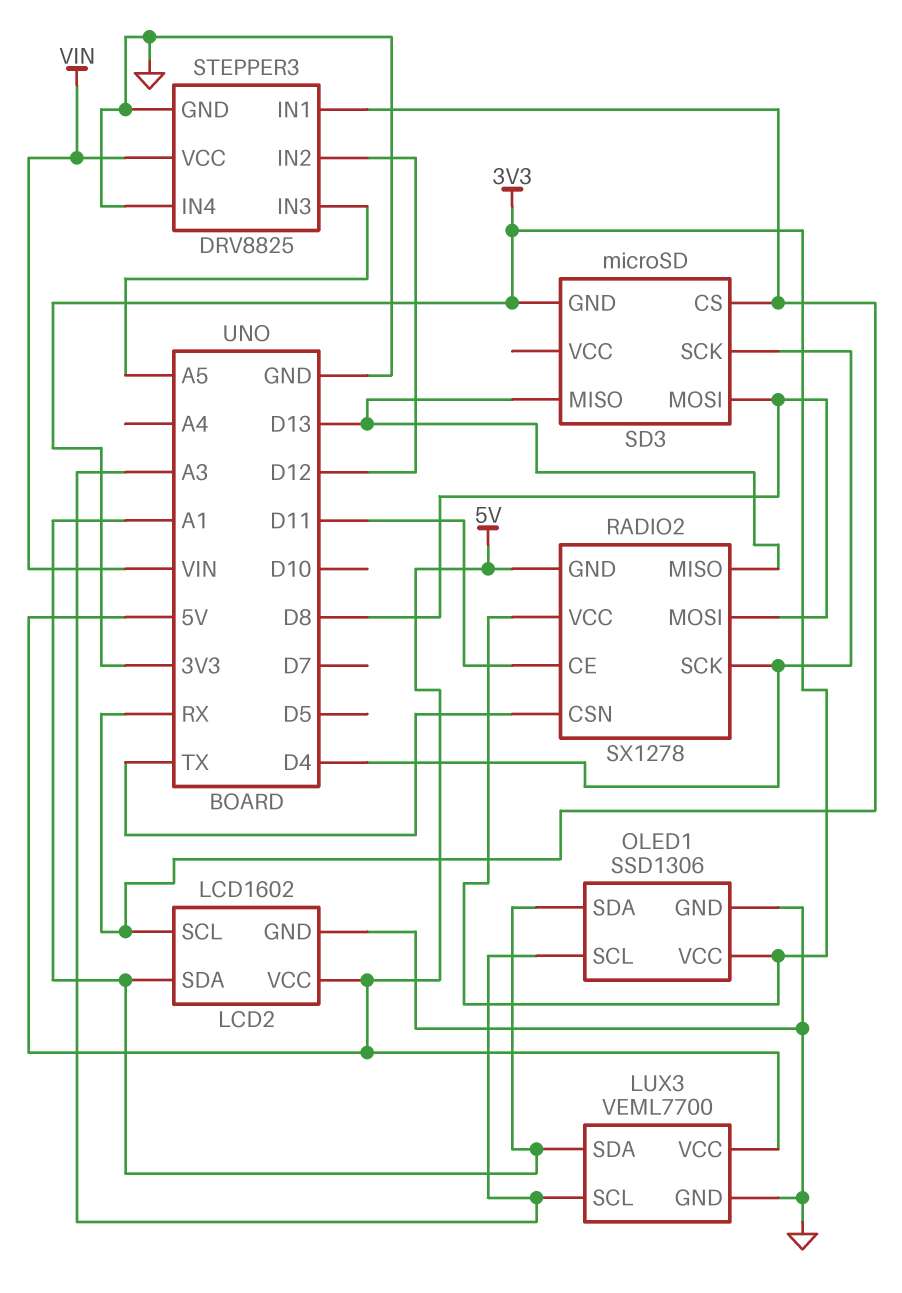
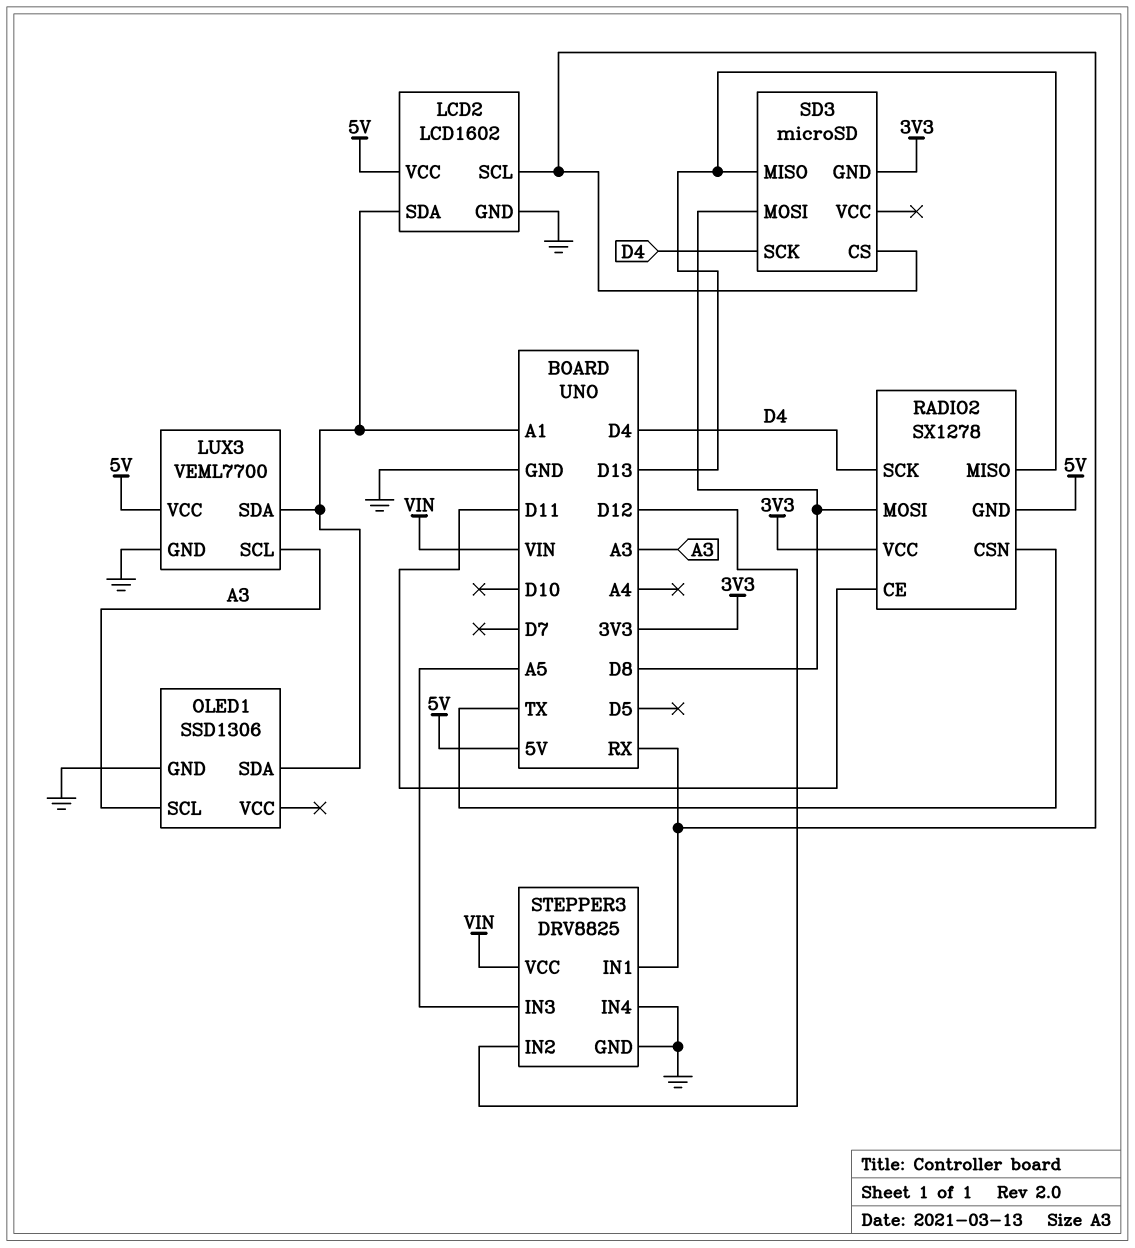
OLED1 pin VCC: 3V3 -> none

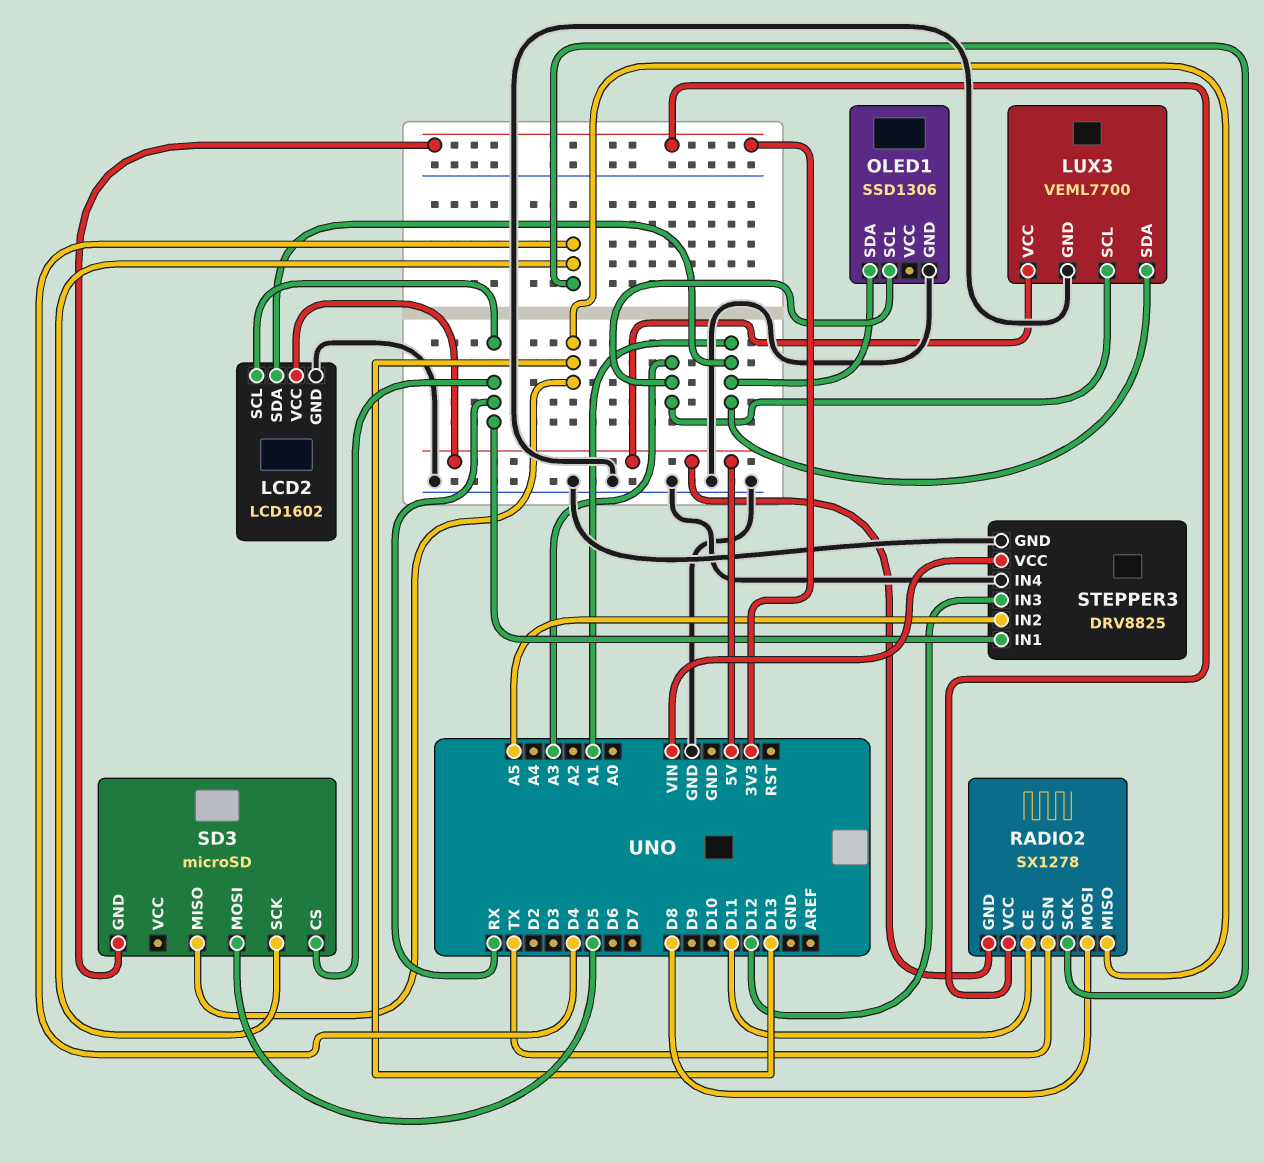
SD3 pin MOSI: D8 -> D5
STEPPER3 pin IN2: D12 -> A5
STEPPER3 pin IN3: A5 -> D12

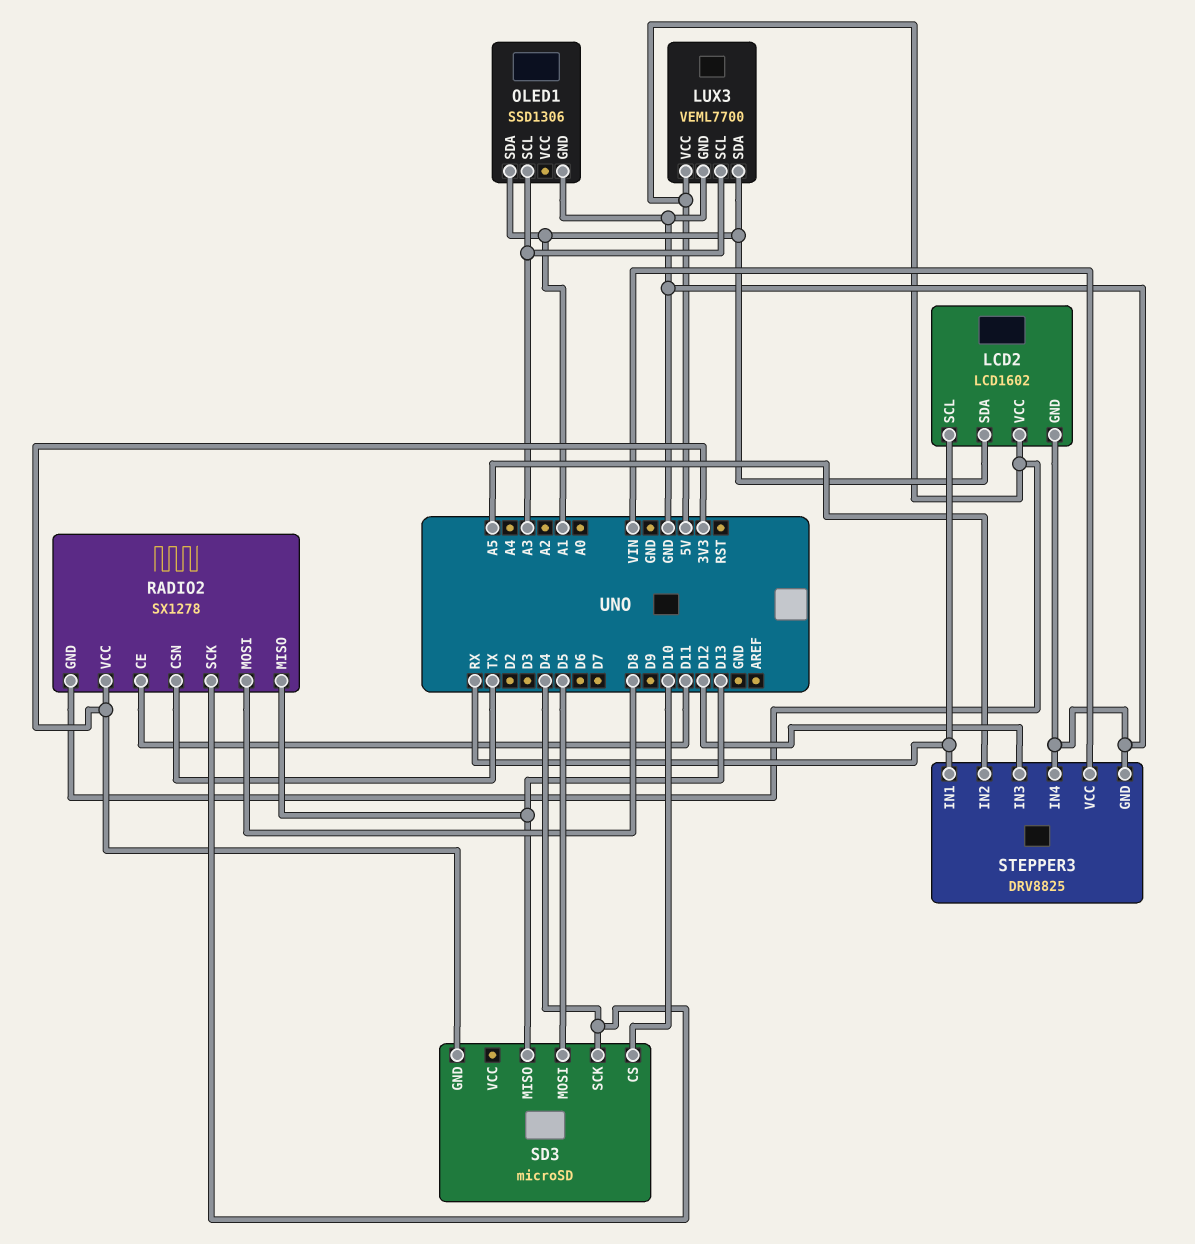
SD3 pin CS: RX -> D10

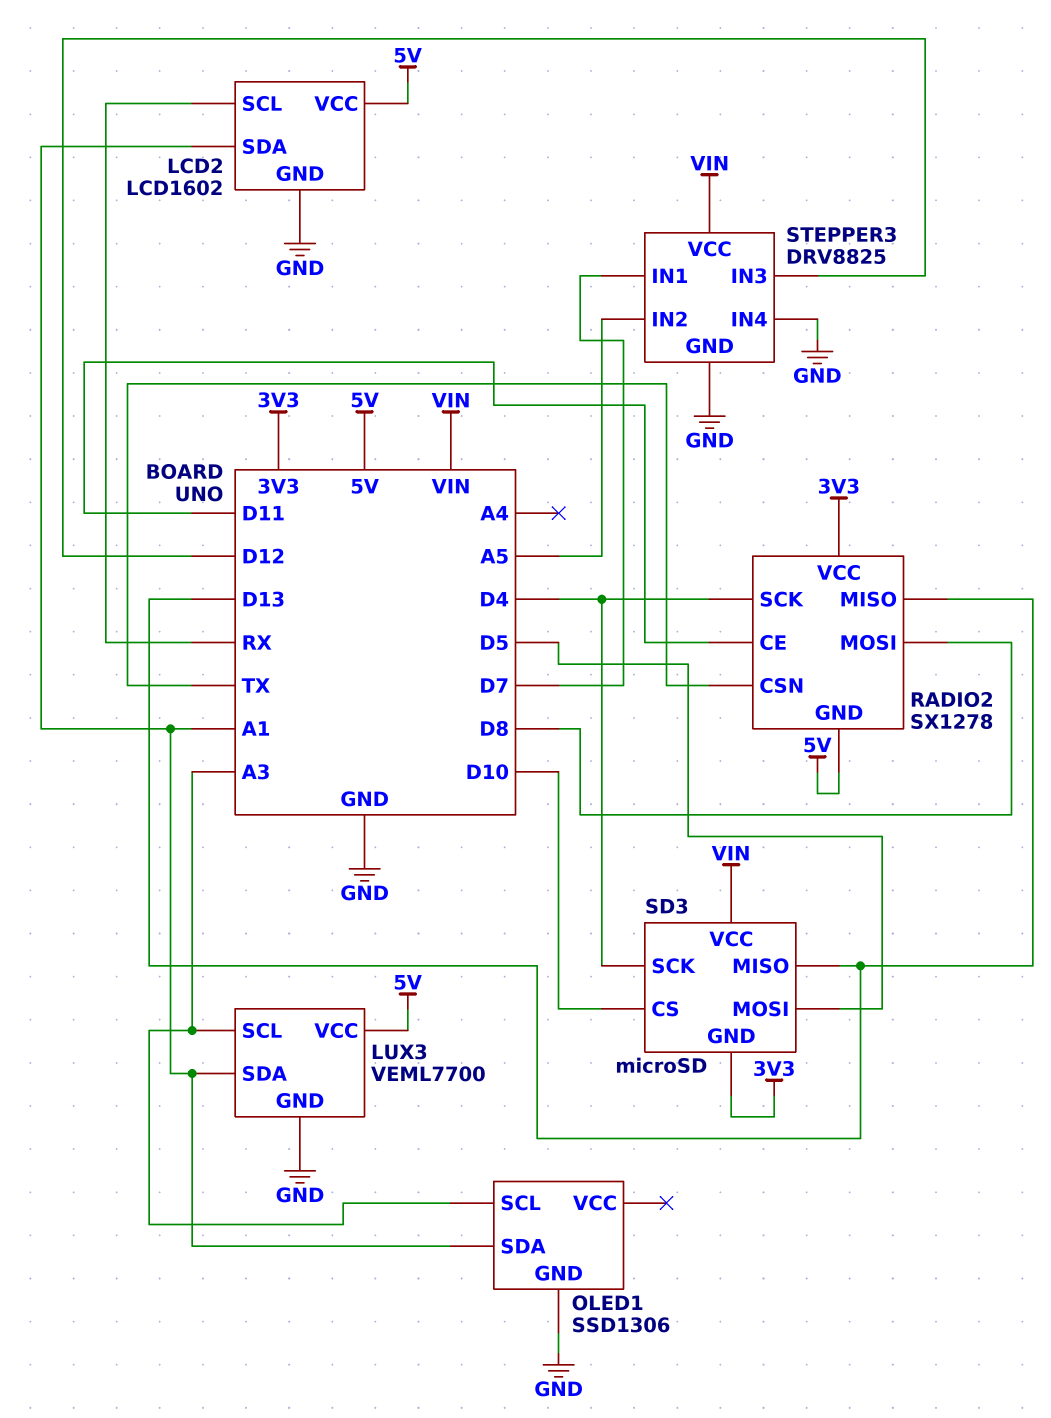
SD3 pin VCC: none -> VIN
STEPPER3 pin IN1: RX -> D7

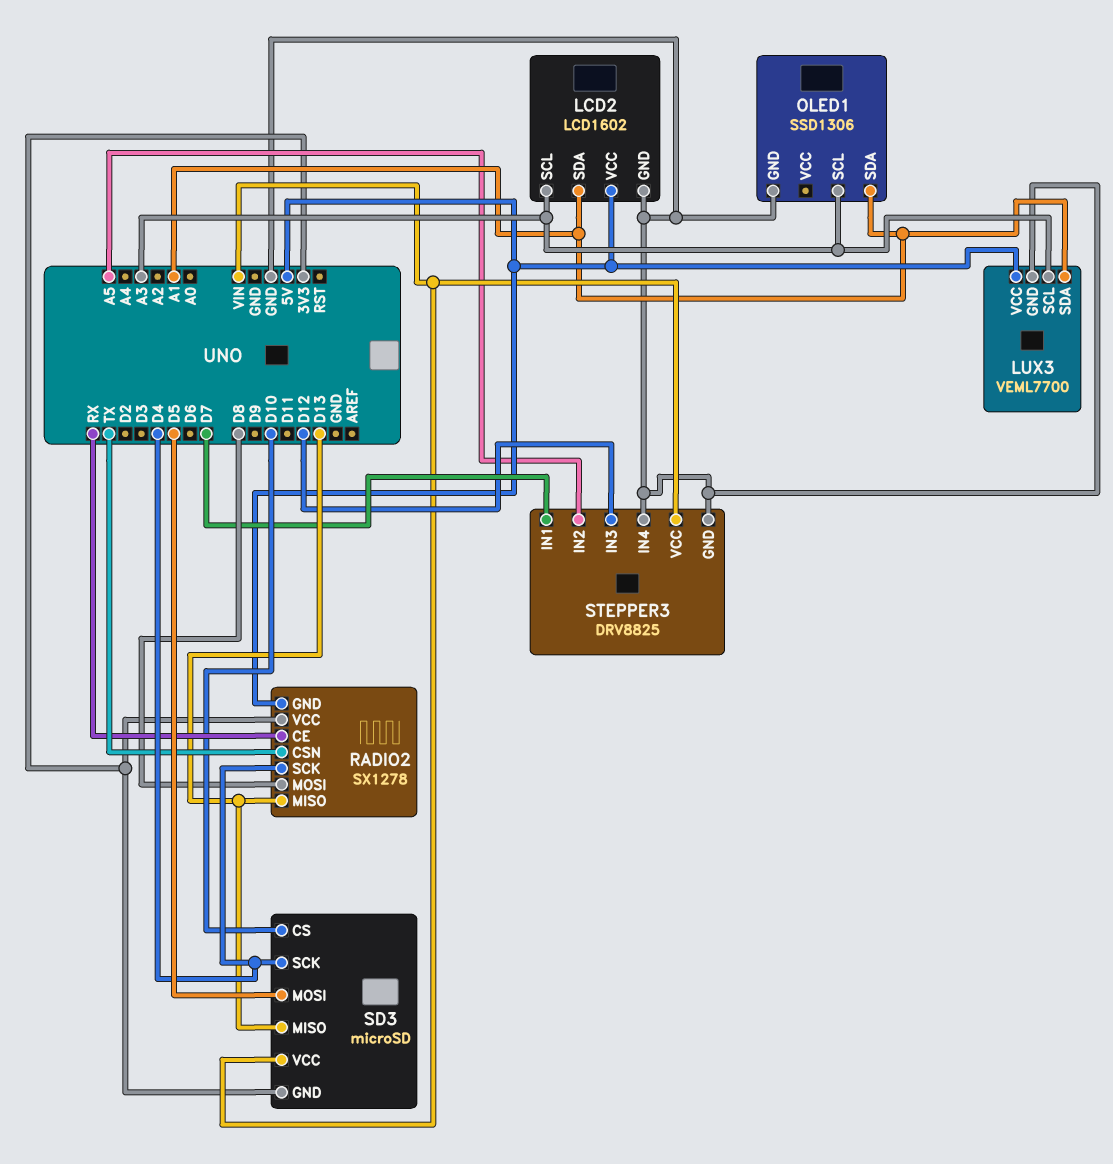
LCD2 pin SCL: RX -> A3
RADIO2 pin CE: D11 -> RX

